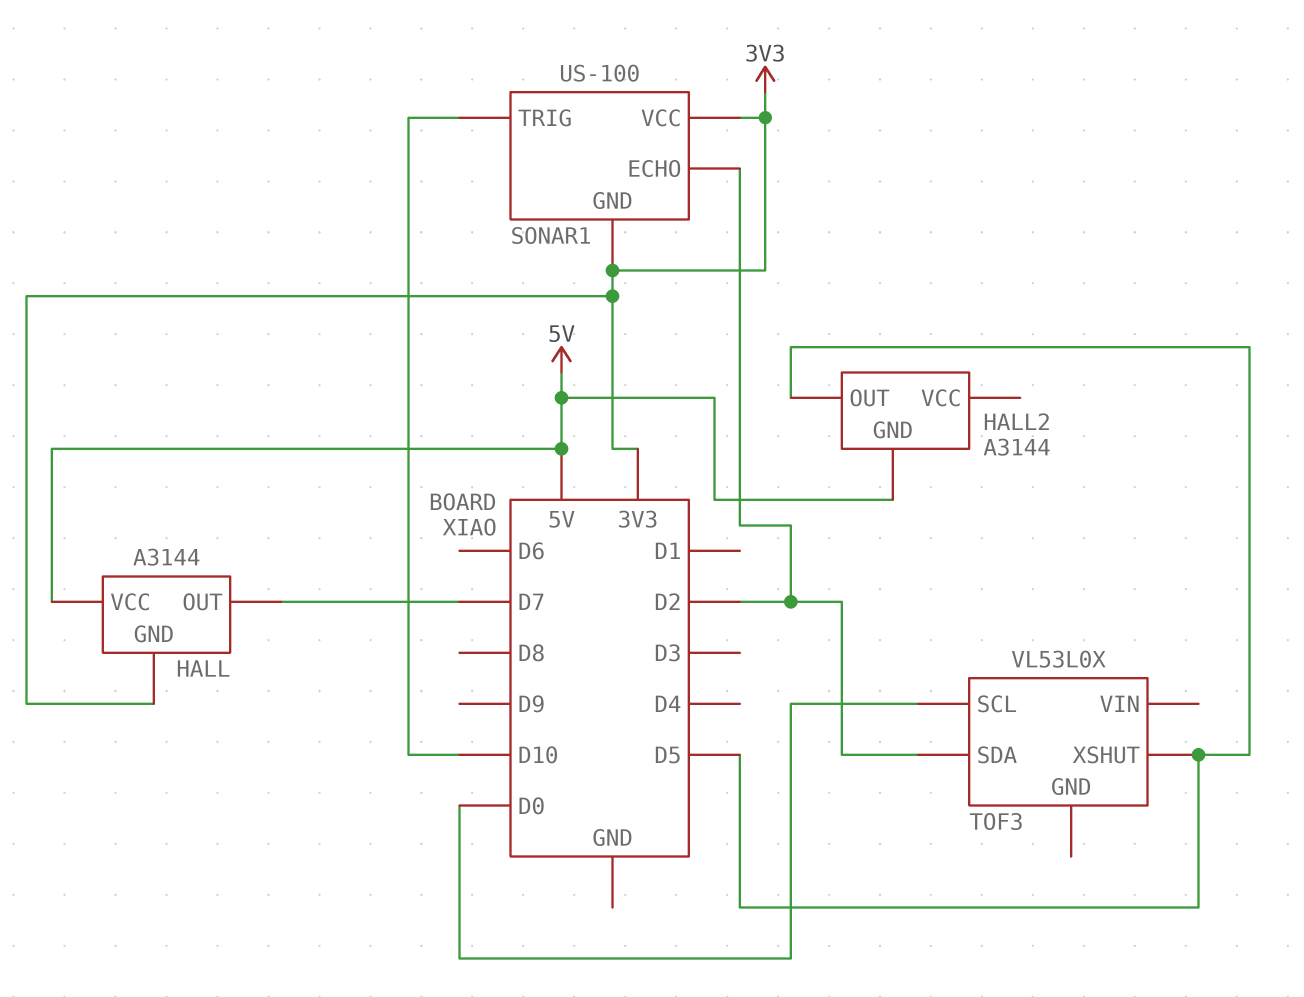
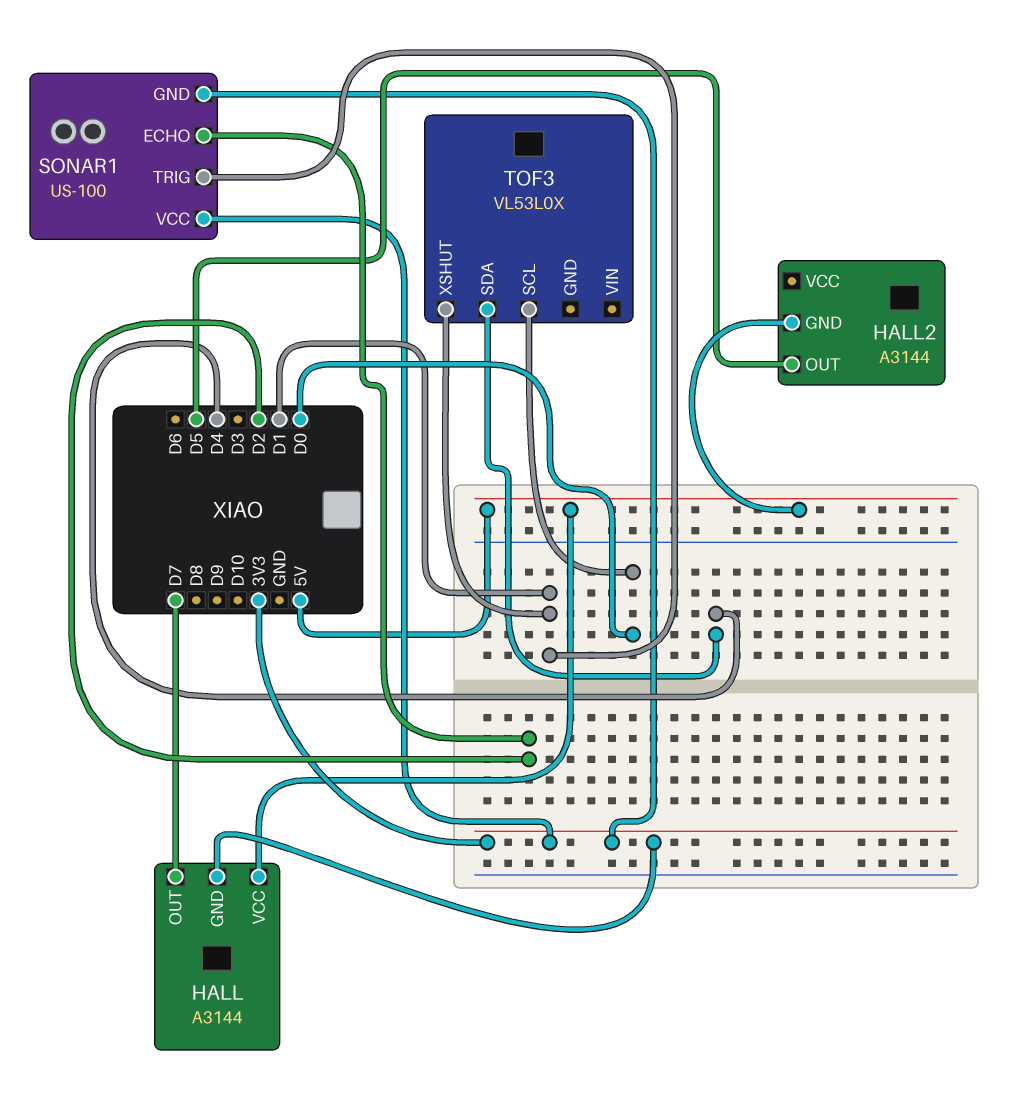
SONAR1 pin TRIG: D10 -> D1
TOF3 pin SDA: D2 -> D4
TOF3 pin XSHUT: D5 -> D1

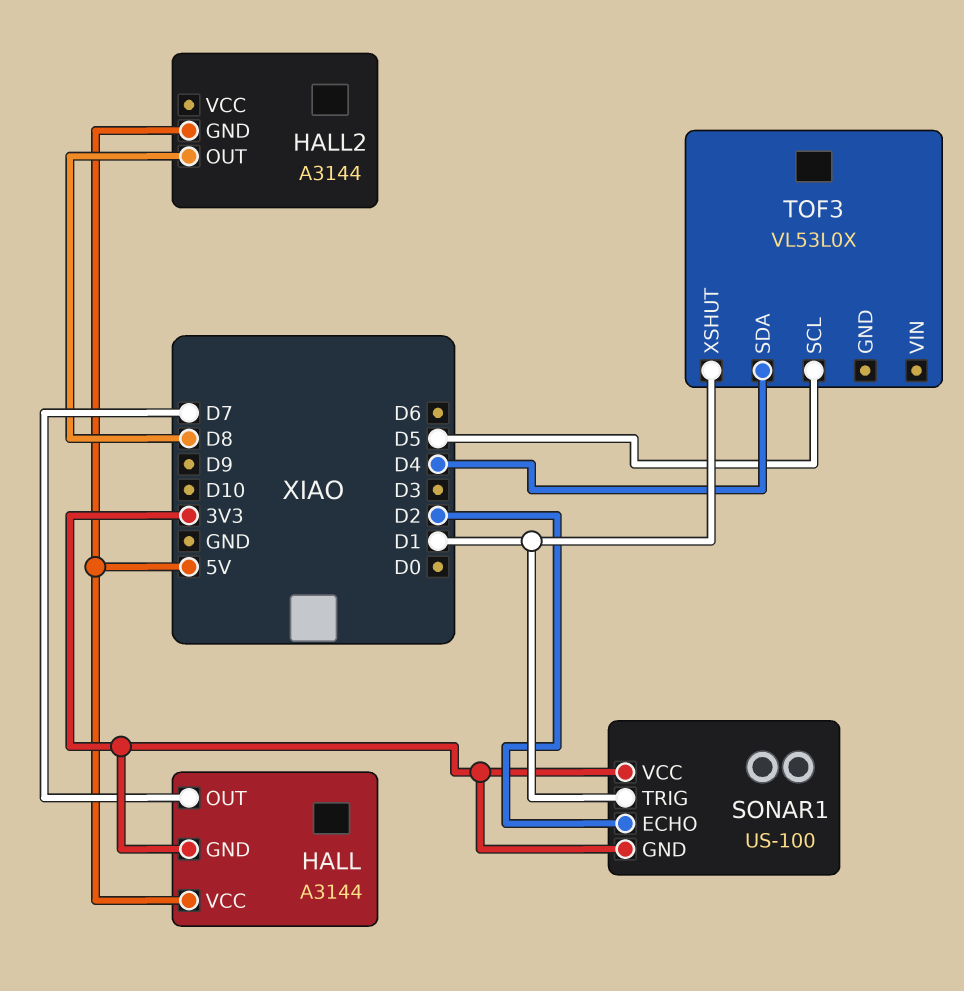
HALL2 pin OUT: D5 -> D8
TOF3 pin SCL: D0 -> D5

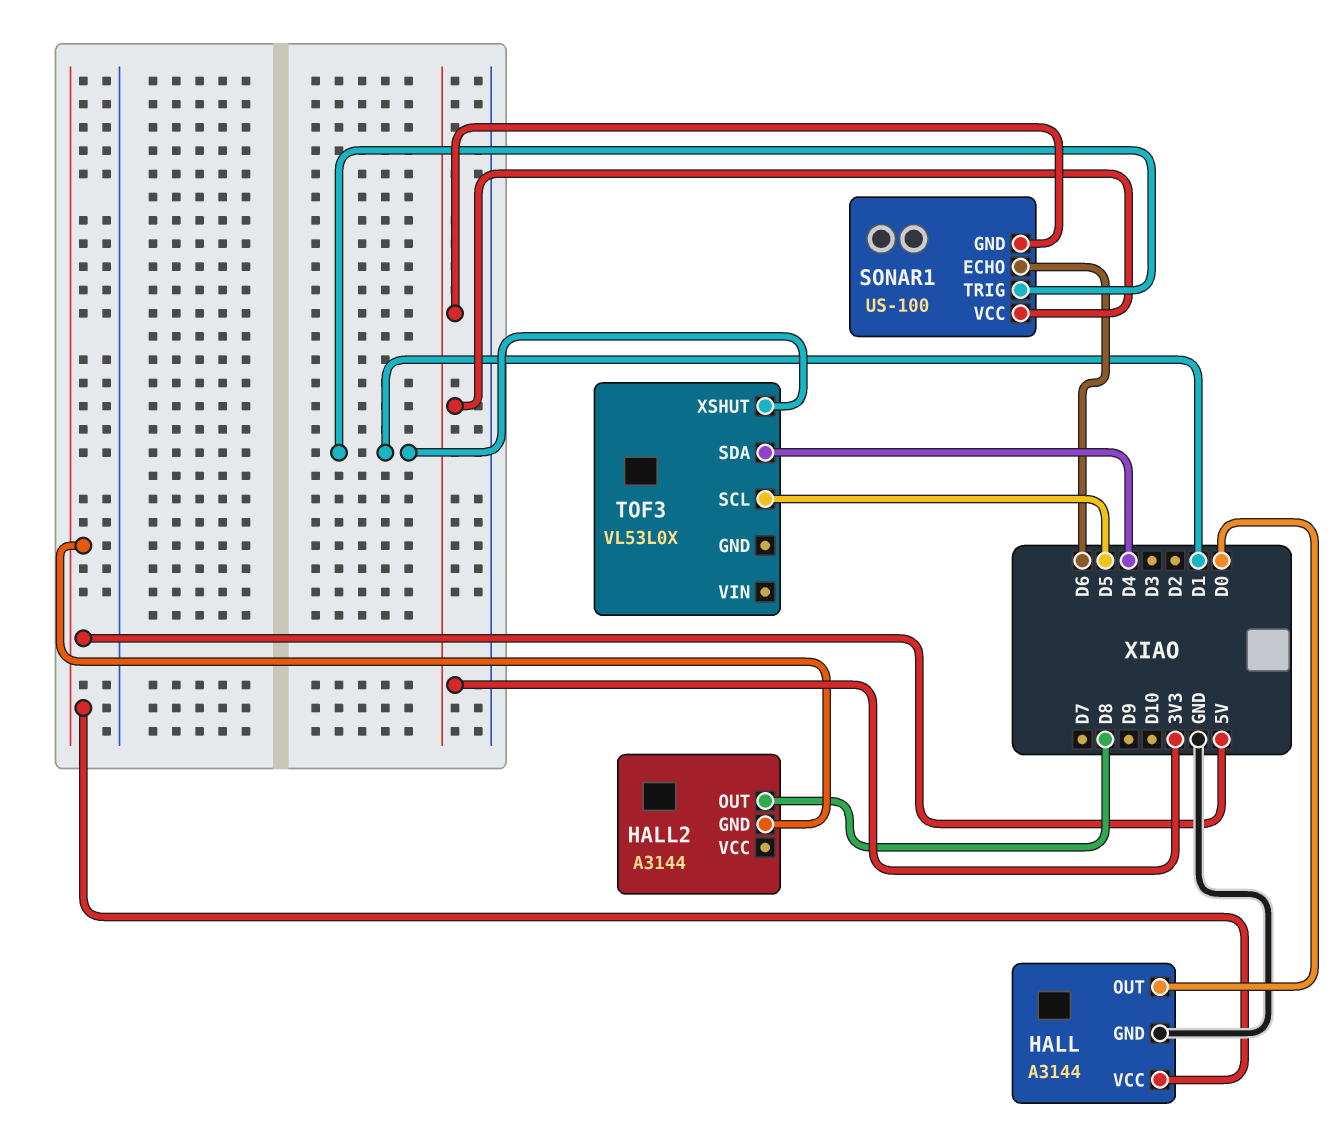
HALL pin GND: 3V3 -> GND
HALL pin OUT: D7 -> D0
SONAR1 pin ECHO: D2 -> D6

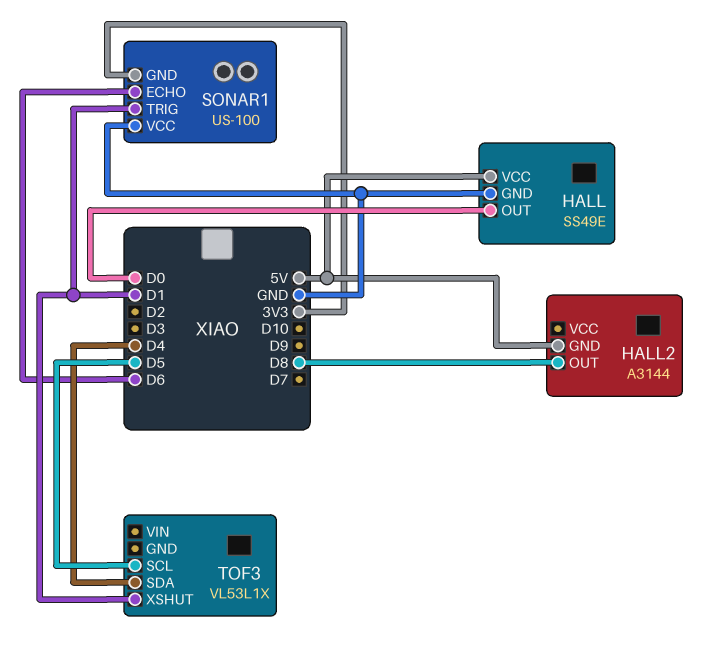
HALL: A3144 -> SS49E
SONAR1 pin VCC: 3V3 -> GND
TOF3: VL53L0X -> VL53L1X

